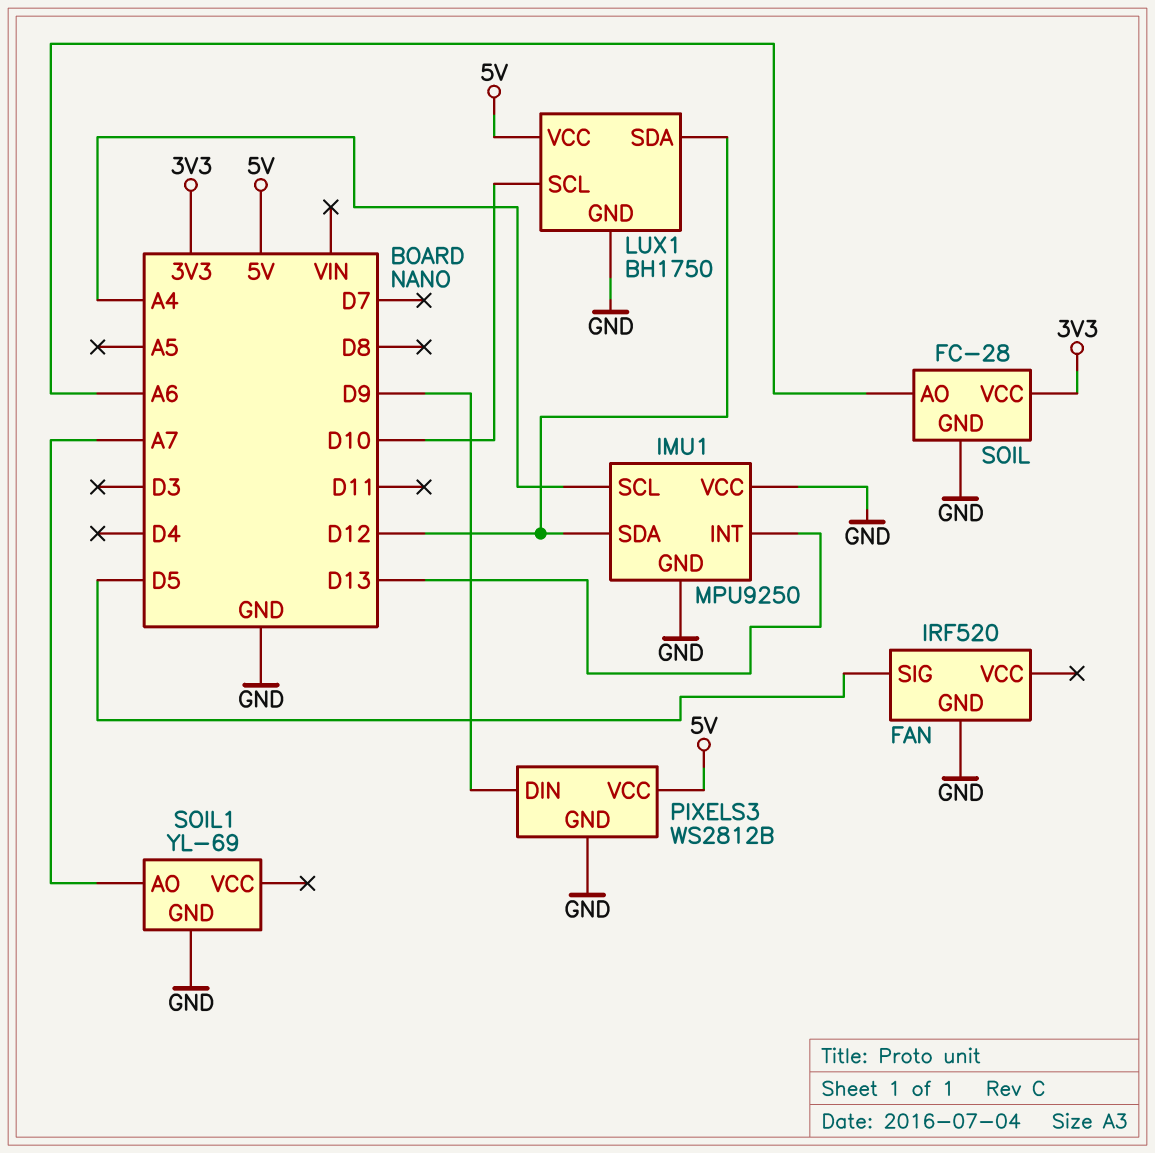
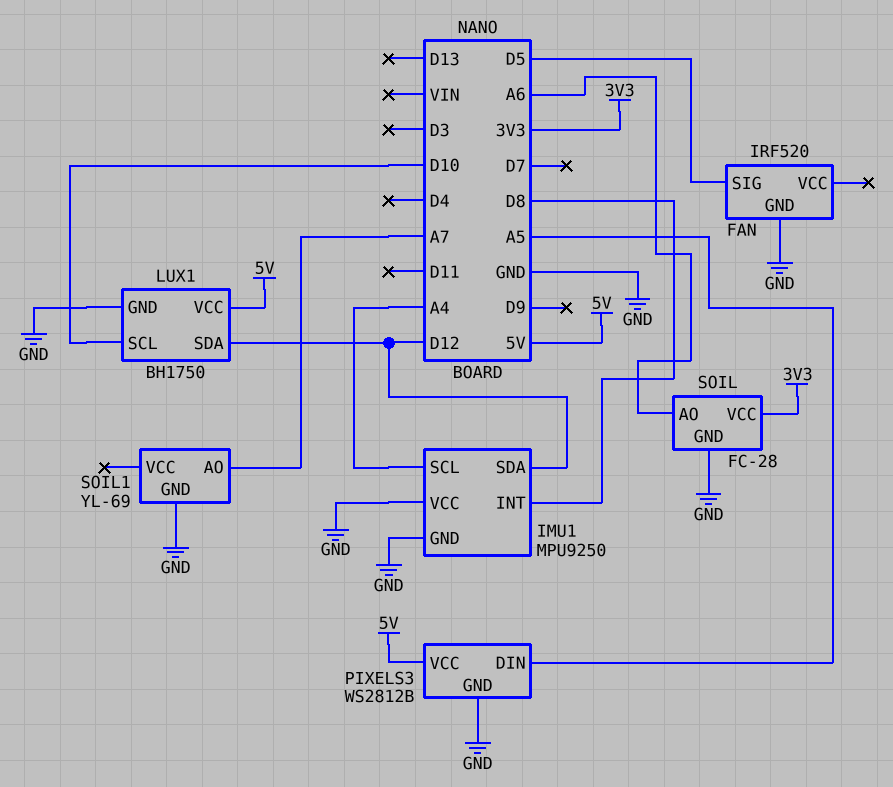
IMU1 pin INT: D13 -> D8
PIXELS3 pin DIN: D9 -> A5

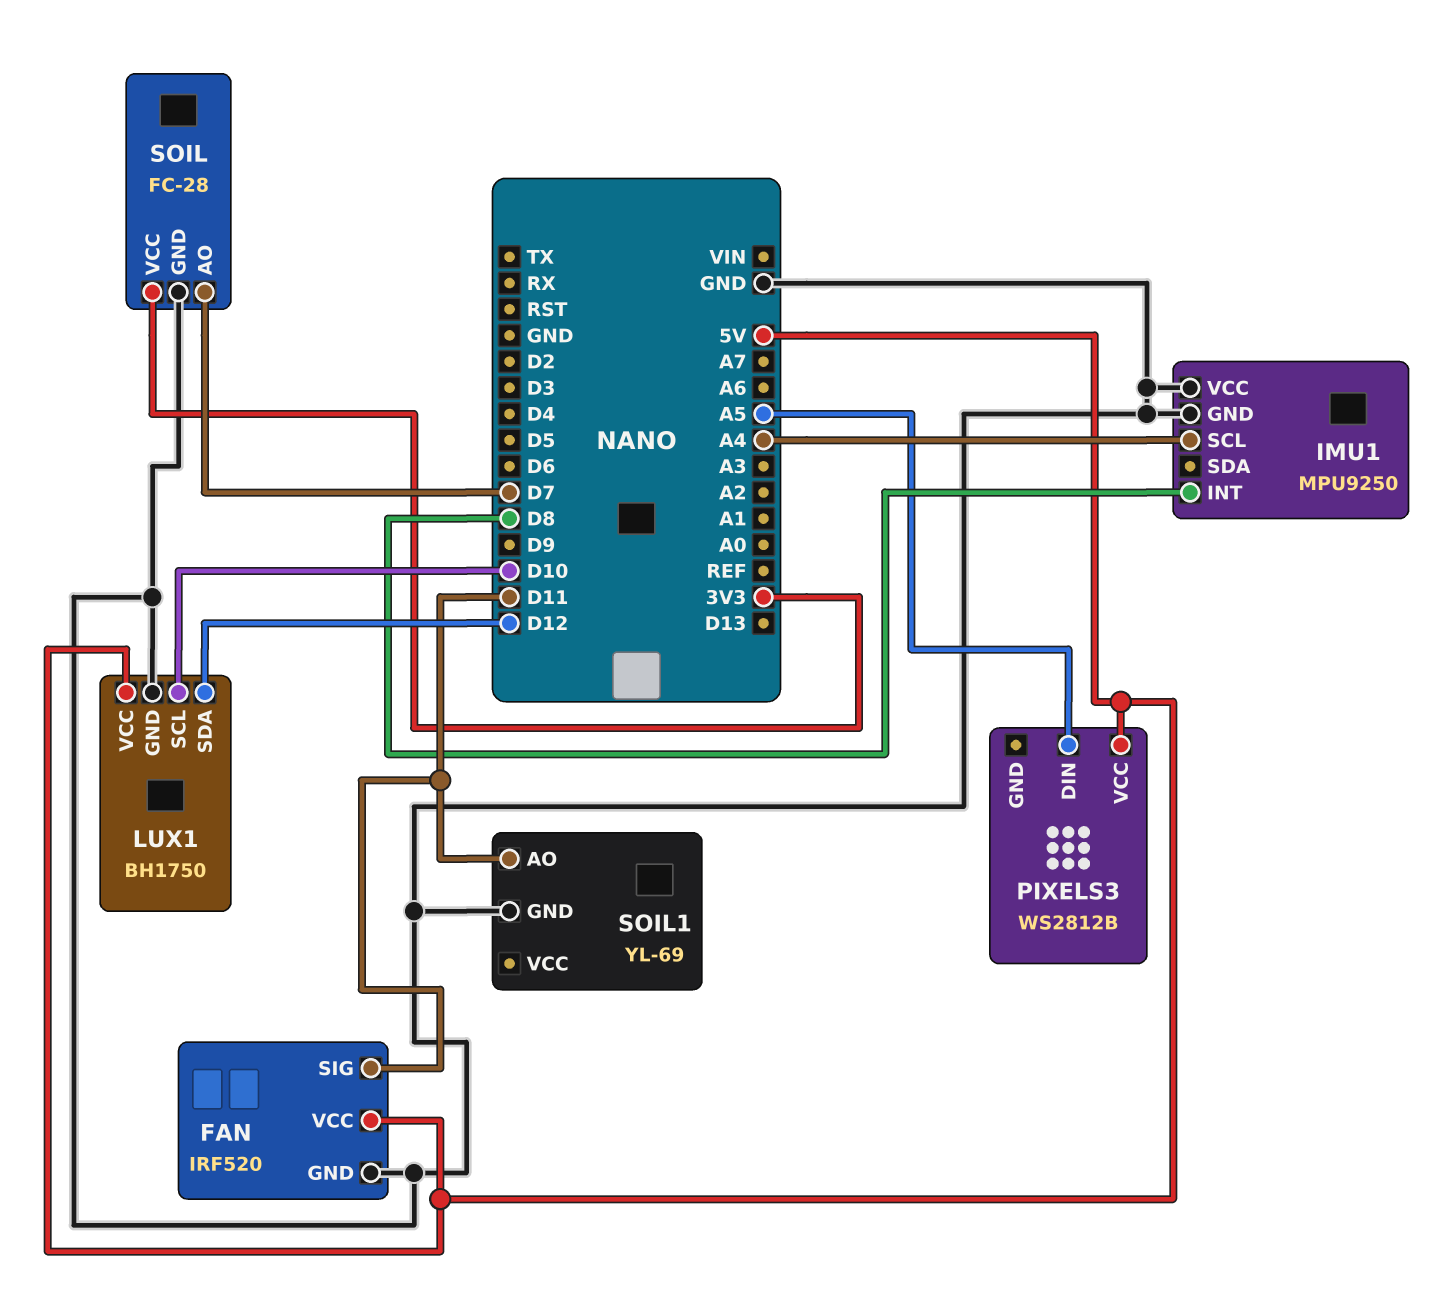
FAN pin SIG: D5 -> D11
FAN pin VCC: none -> 5V
IMU1 pin SDA: D12 -> none
PIXELS3 pin GND: GND -> none
SOIL pin AO: A6 -> D7
SOIL1 pin AO: A7 -> D11

